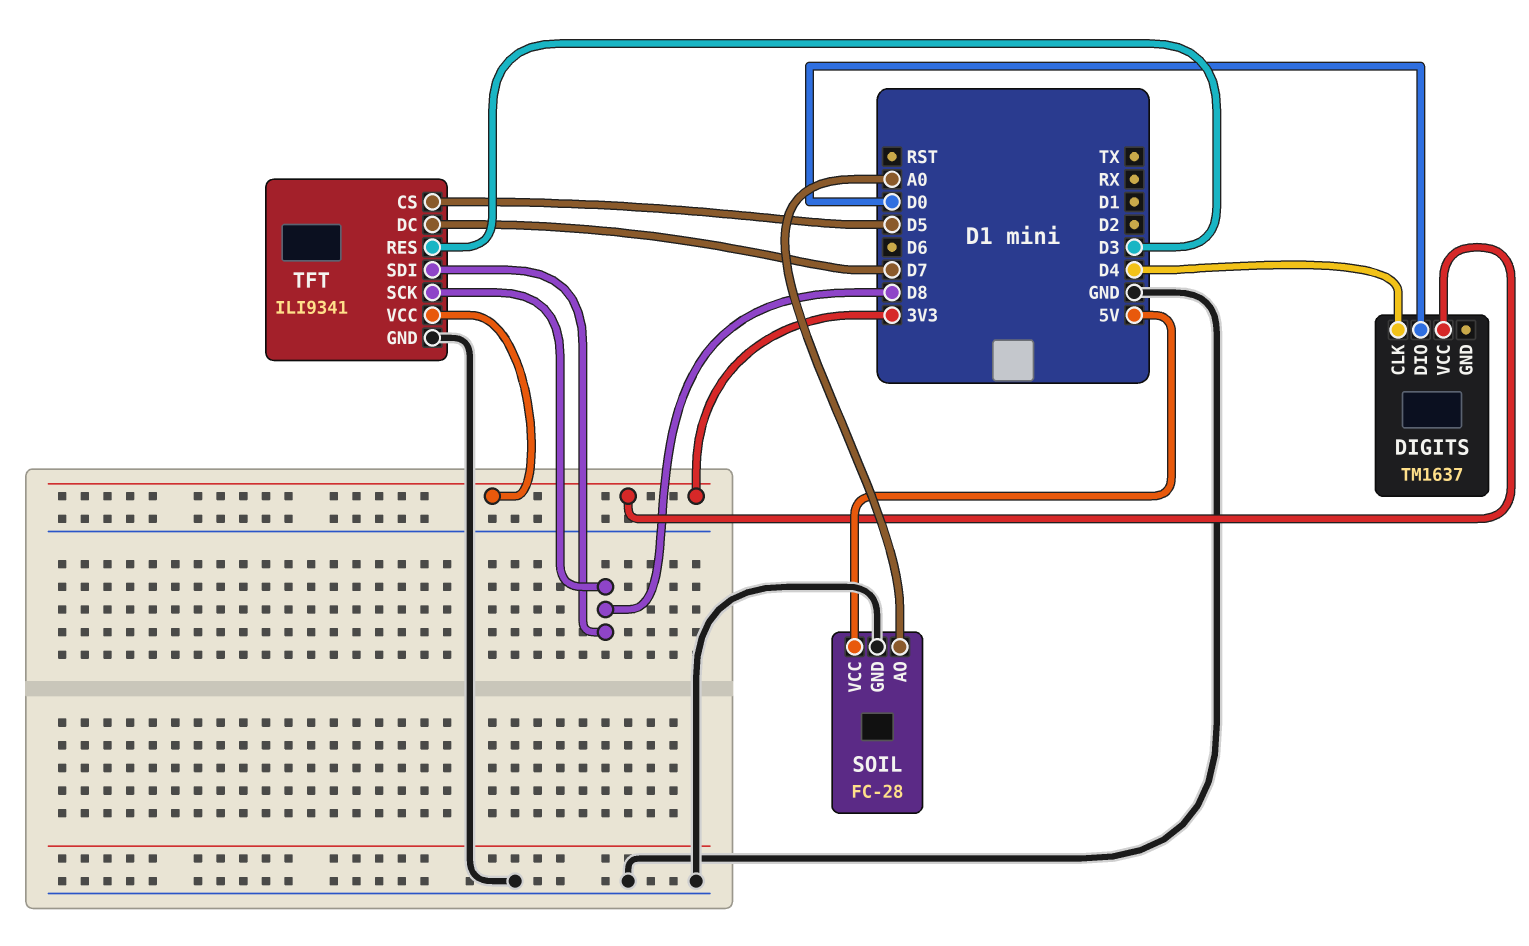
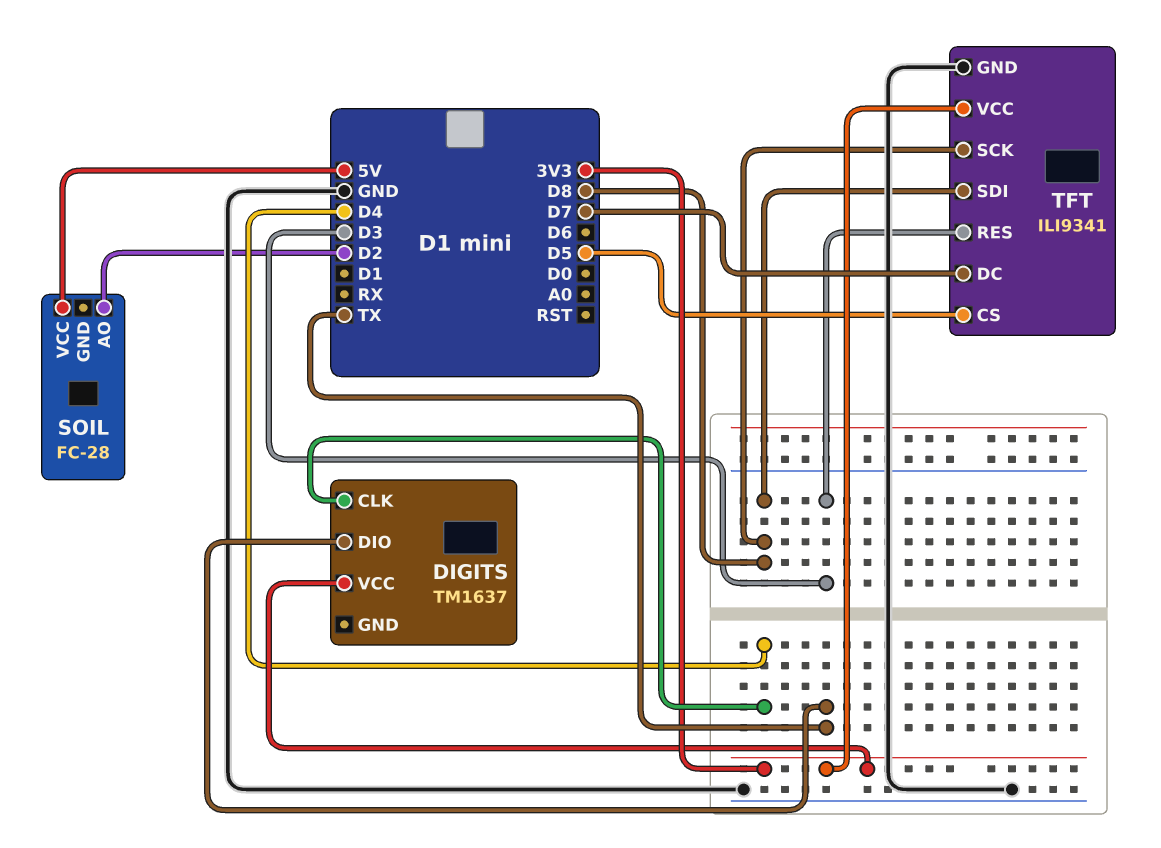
DIGITS pin DIO: D0 -> TX
SOIL pin AO: A0 -> D2
SOIL pin GND: GND -> none

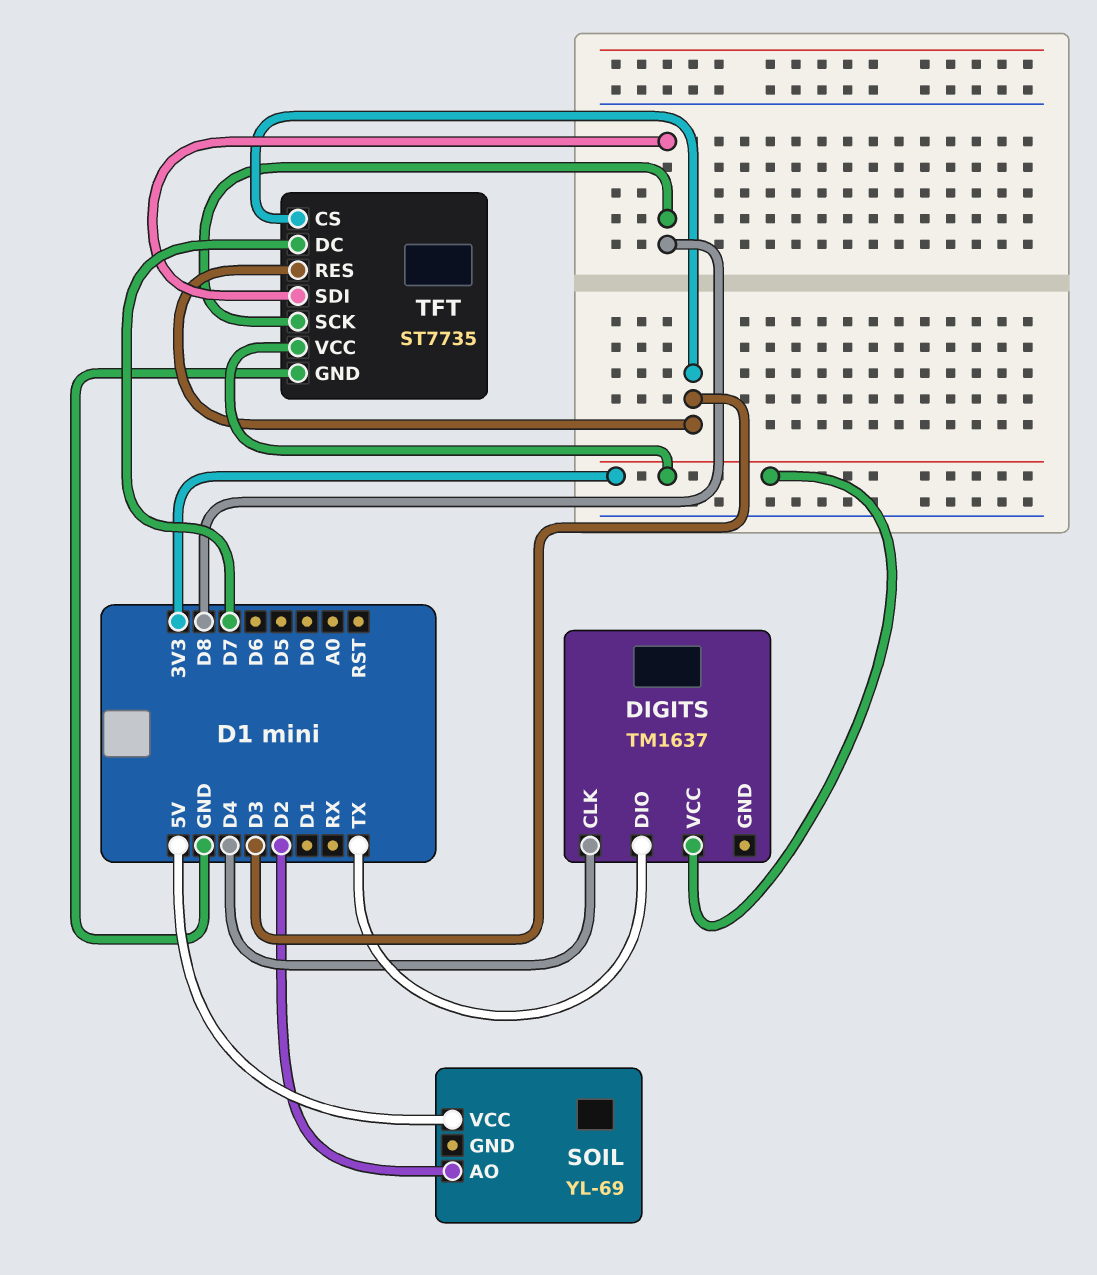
SOIL: FC-28 -> YL-69
TFT: ILI9341 -> ST7735
TFT pin CS: D5 -> D3

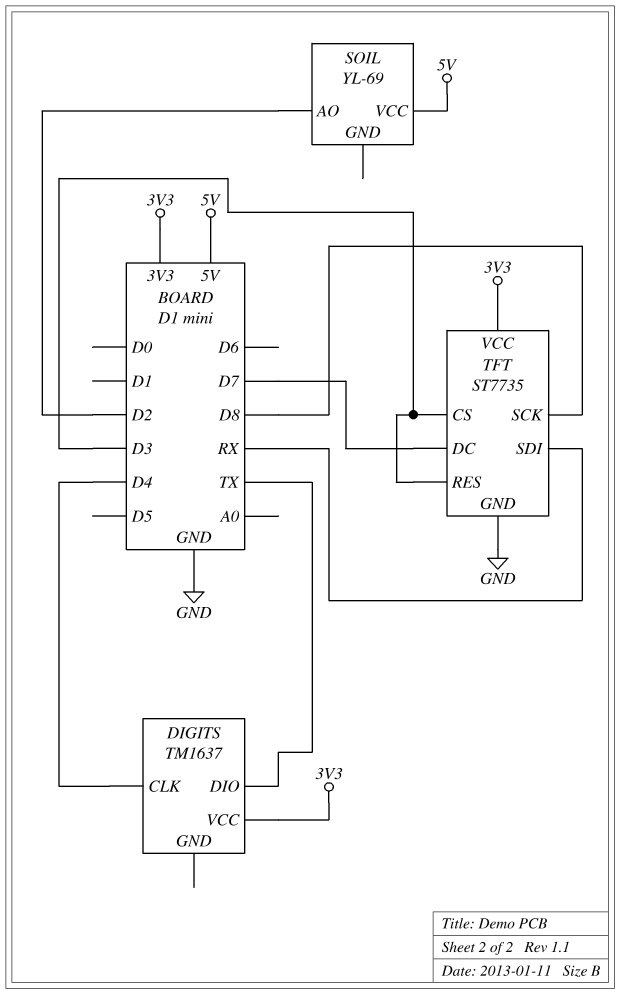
TFT pin SDI: D8 -> RX

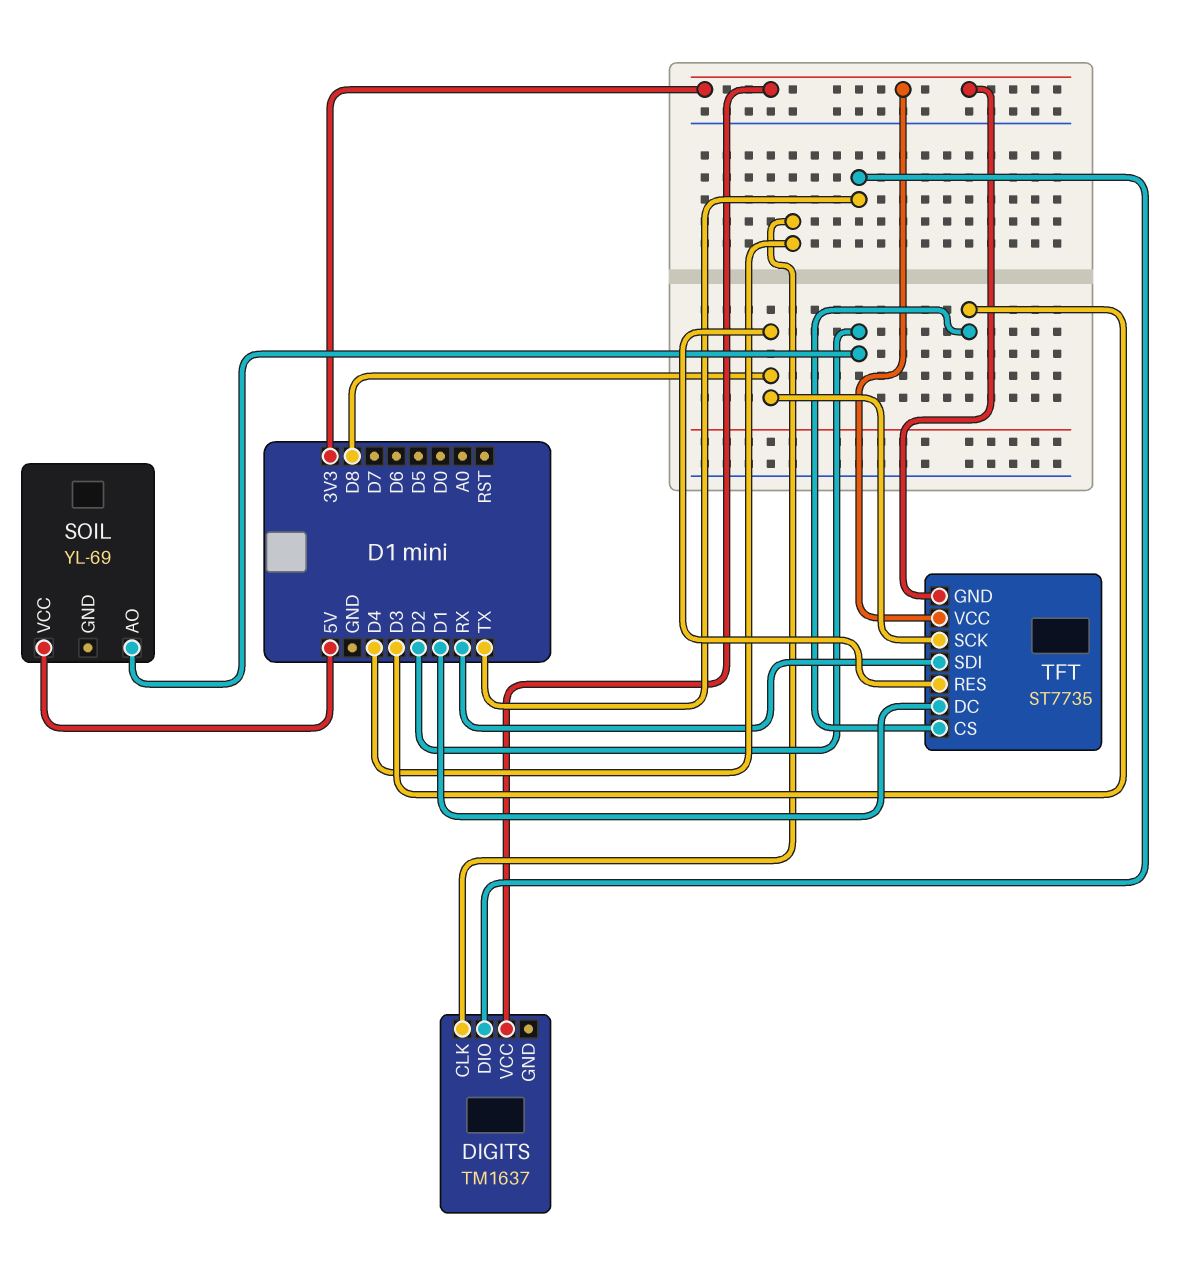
TFT pin DC: D7 -> D1
TFT pin GND: GND -> 3V3
TFT pin RES: D3 -> D8

